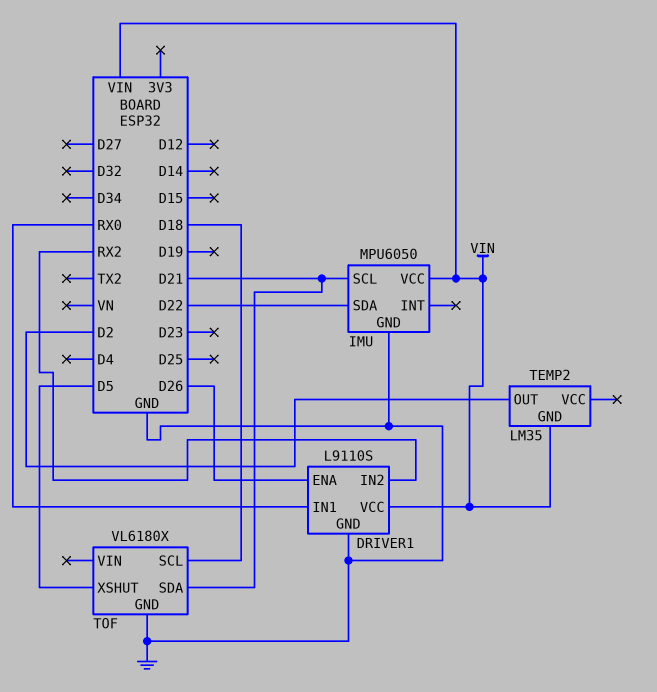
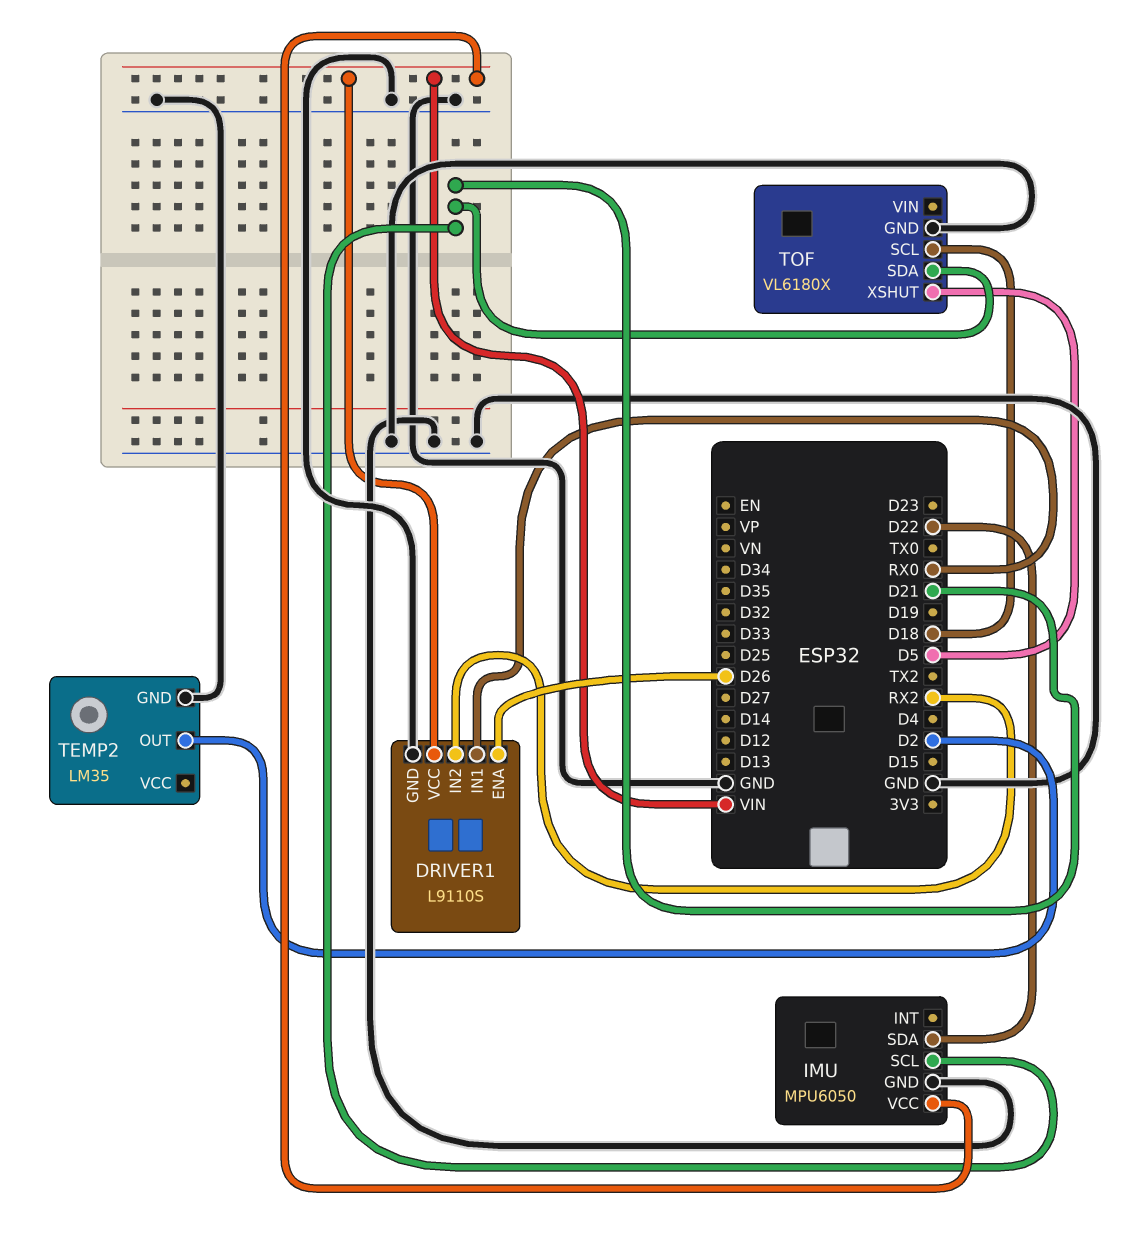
TEMP2 pin GND: VIN -> GND

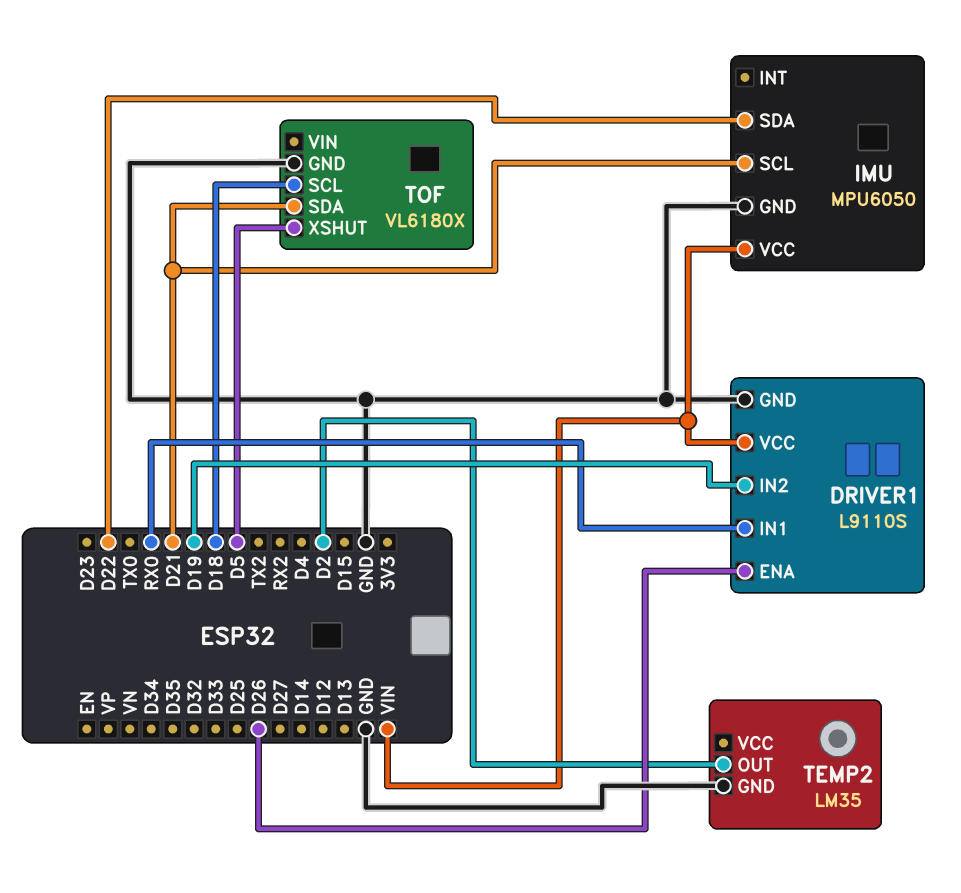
DRIVER1 pin IN2: RX2 -> D19

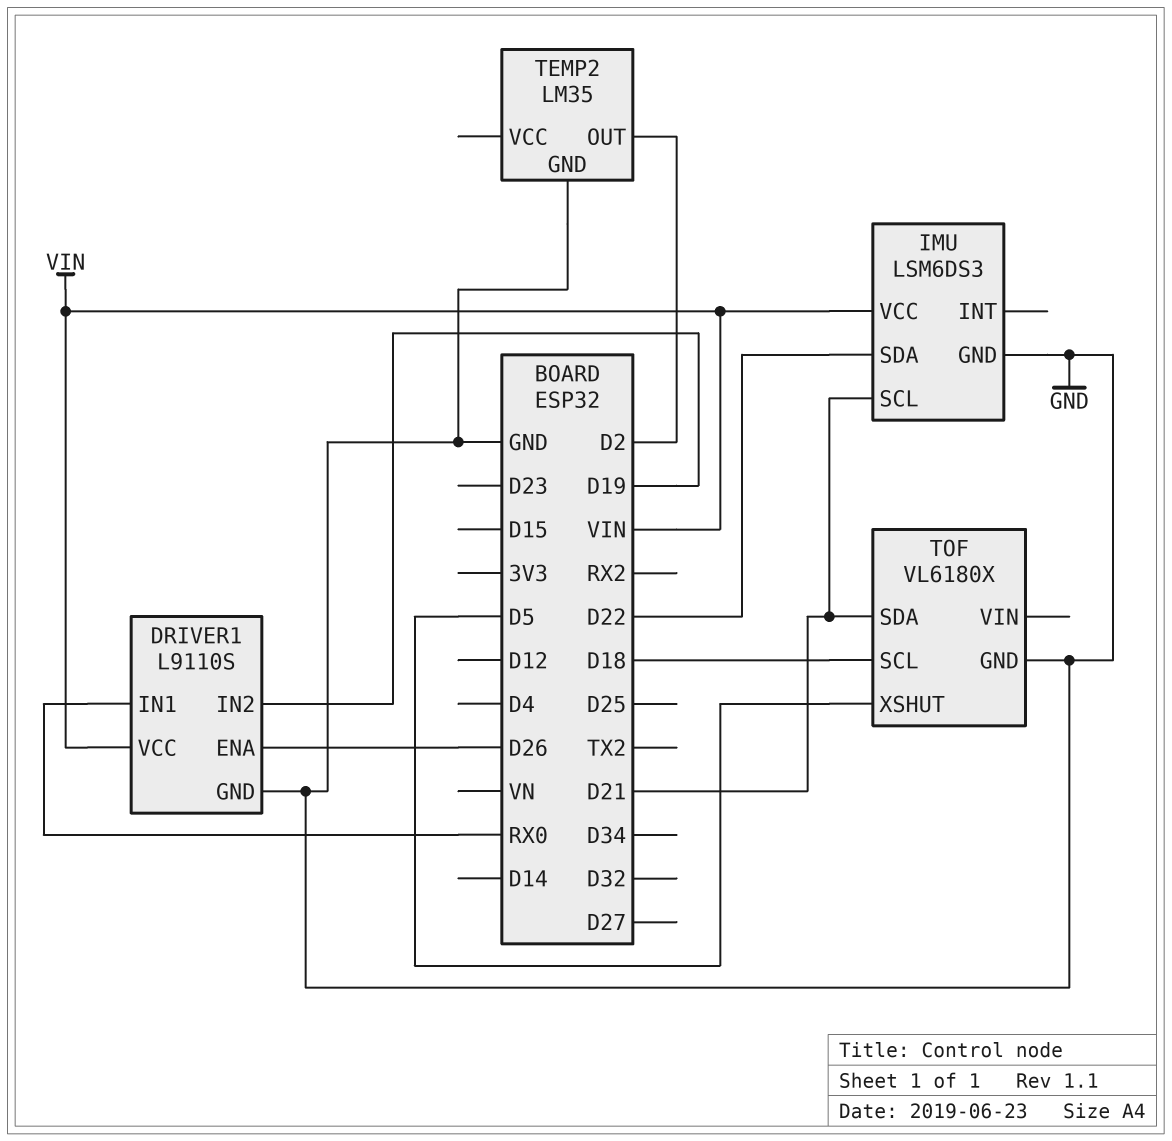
IMU: MPU6050 -> LSM6DS3

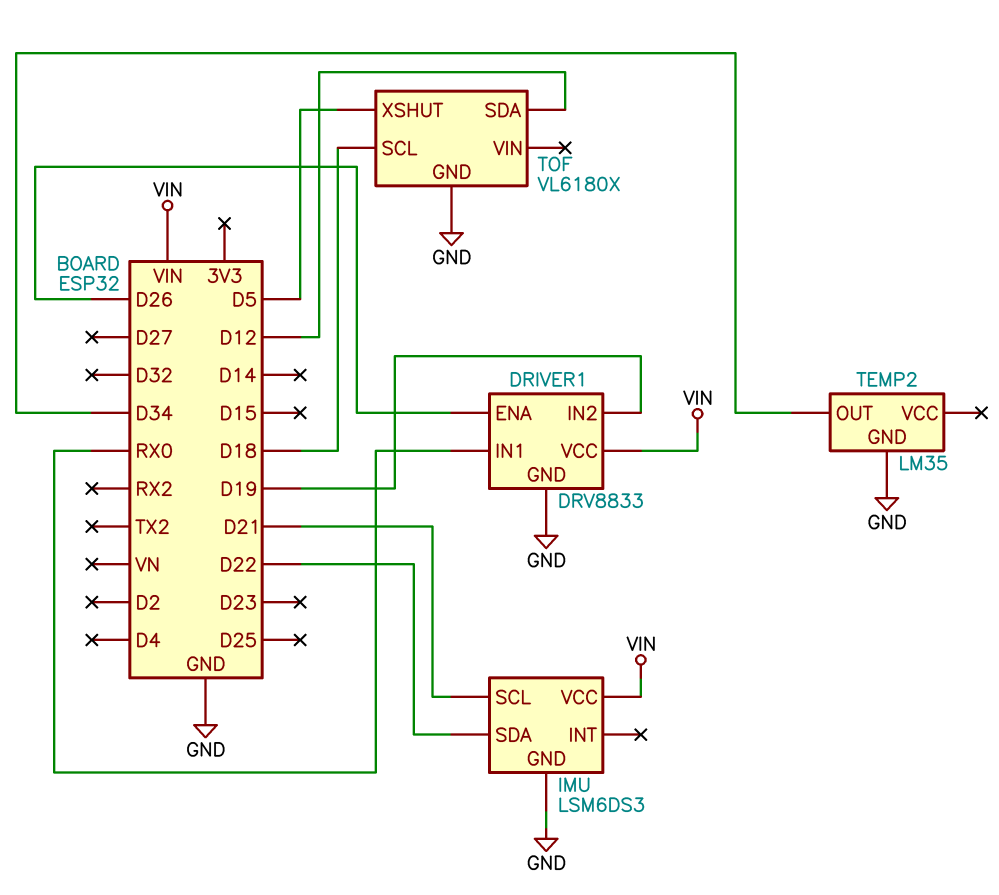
DRIVER1: L9110S -> DRV8833
TEMP2 pin OUT: D2 -> D34
TOF pin SDA: D21 -> D12

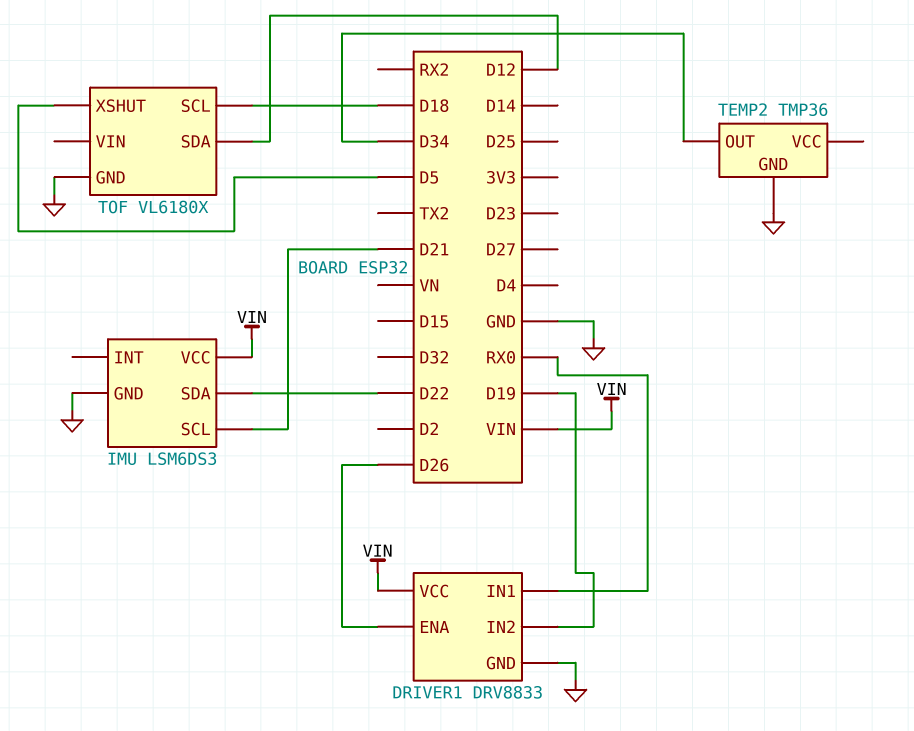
TEMP2: LM35 -> TMP36

